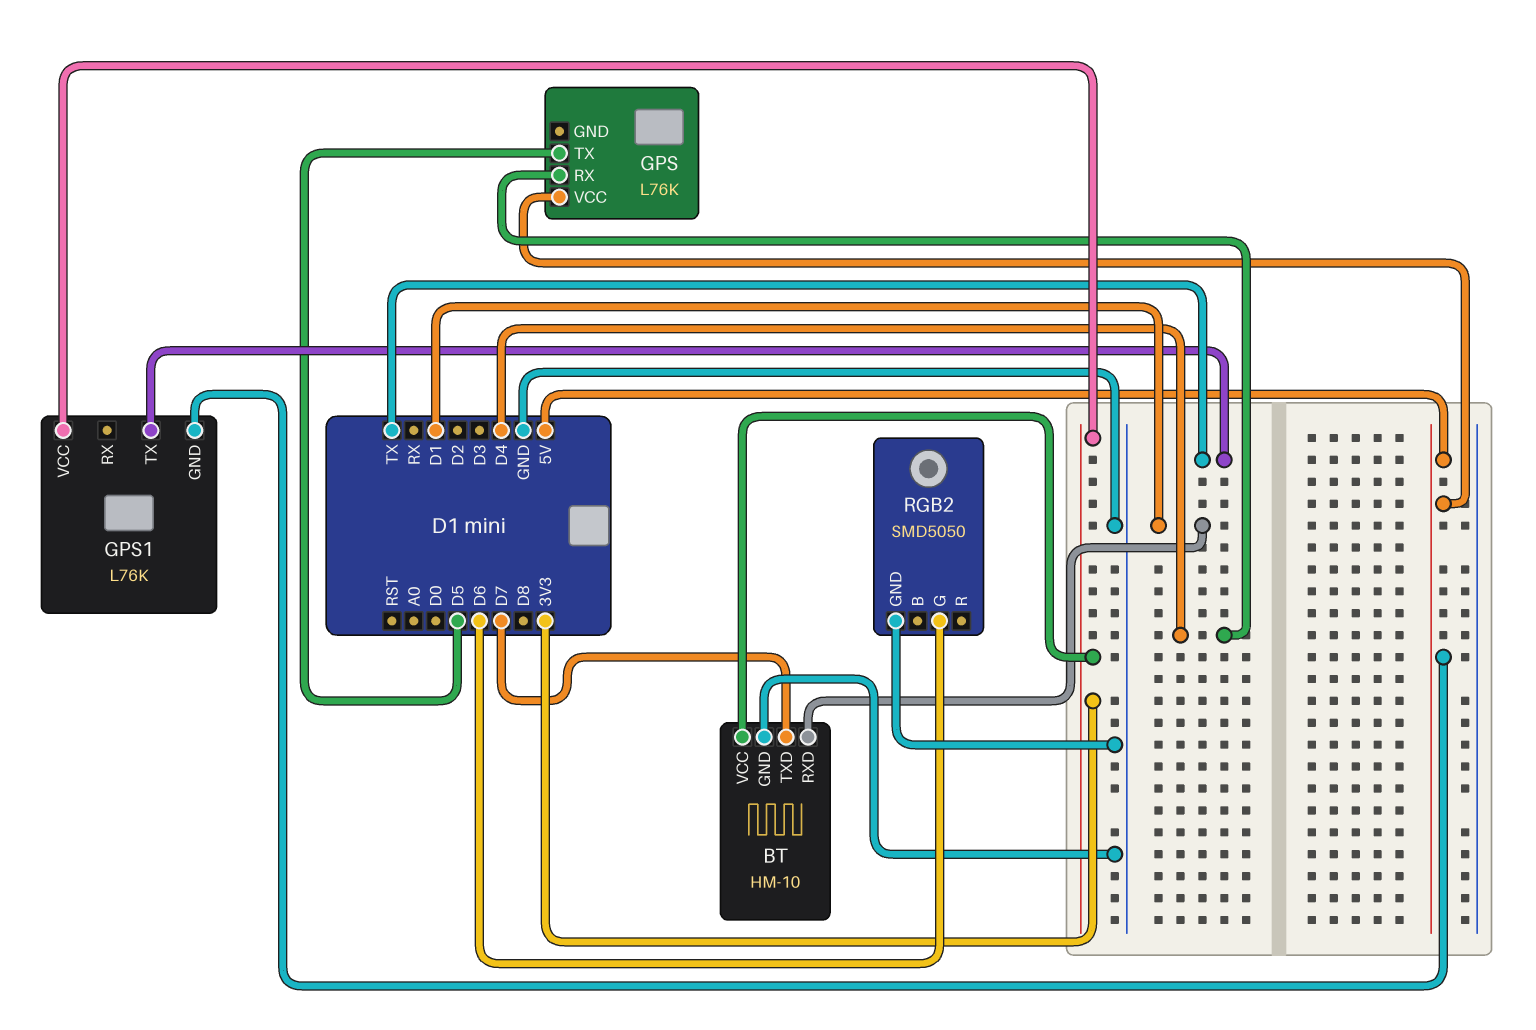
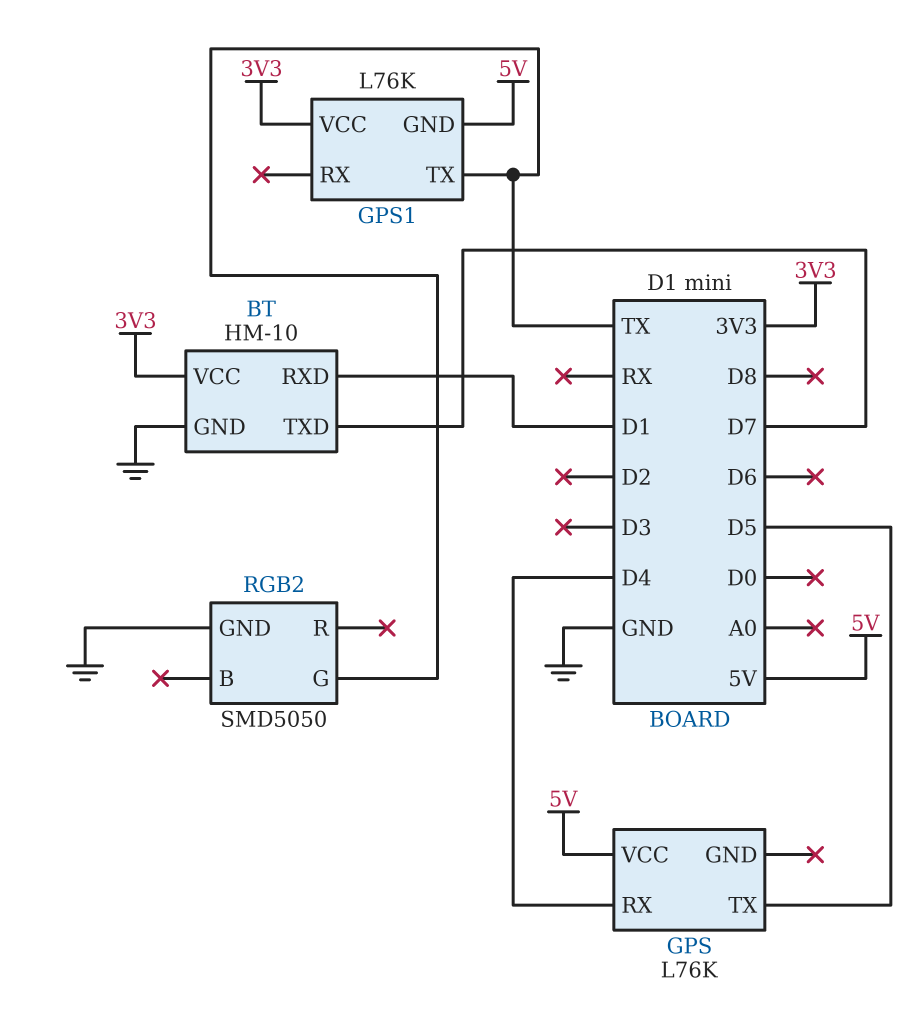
RGB2 pin G: D6 -> TX

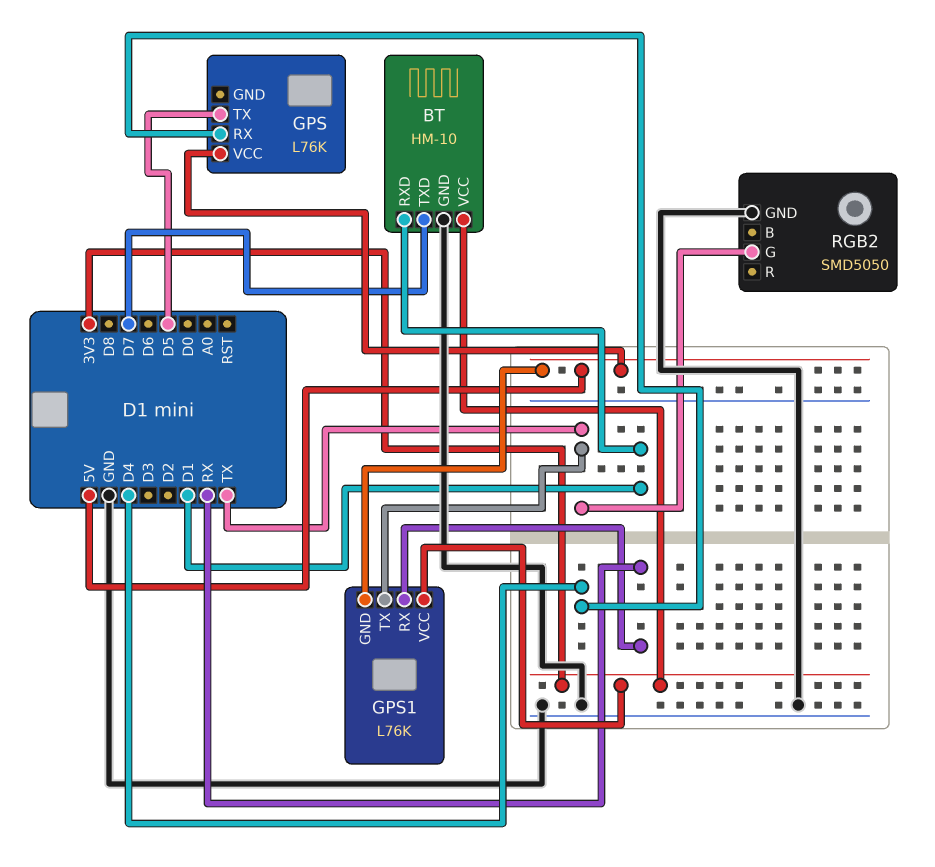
GPS1 pin RX: none -> RX

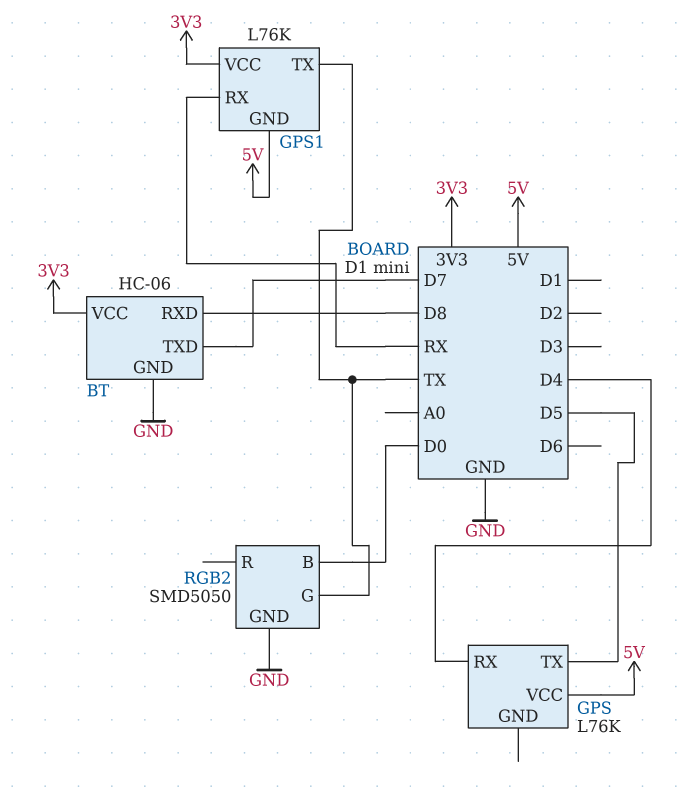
BT: HM-10 -> HC-06
BT pin RXD: D1 -> D8
RGB2 pin B: none -> D0

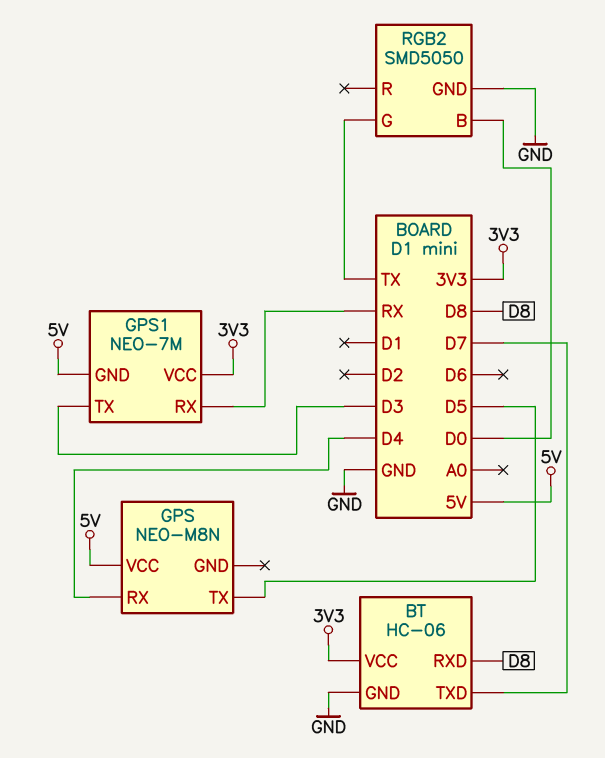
GPS: L76K -> NEO-M8N
GPS1: L76K -> NEO-7M
GPS1 pin TX: TX -> D3

